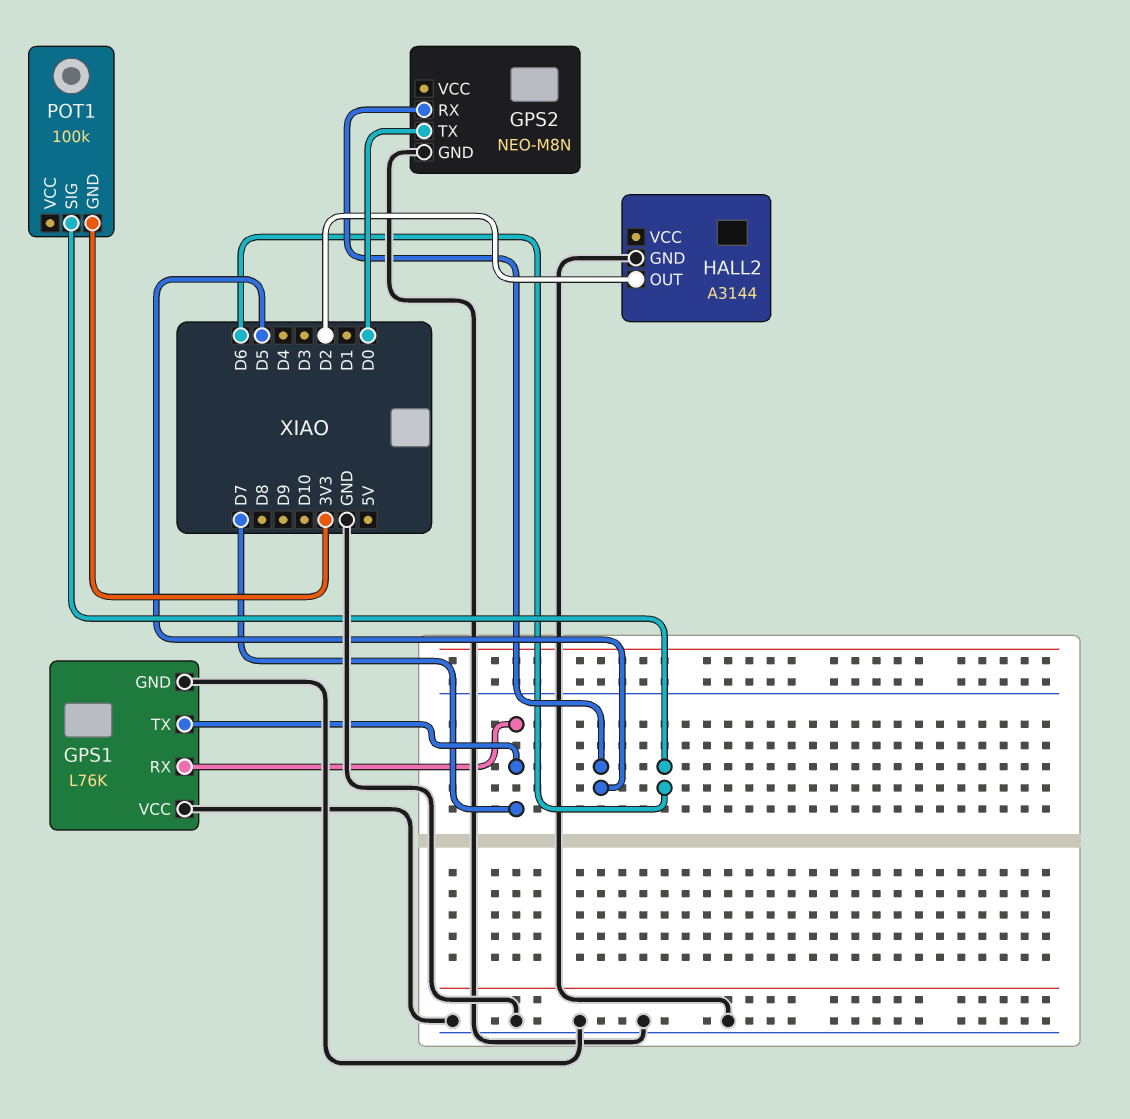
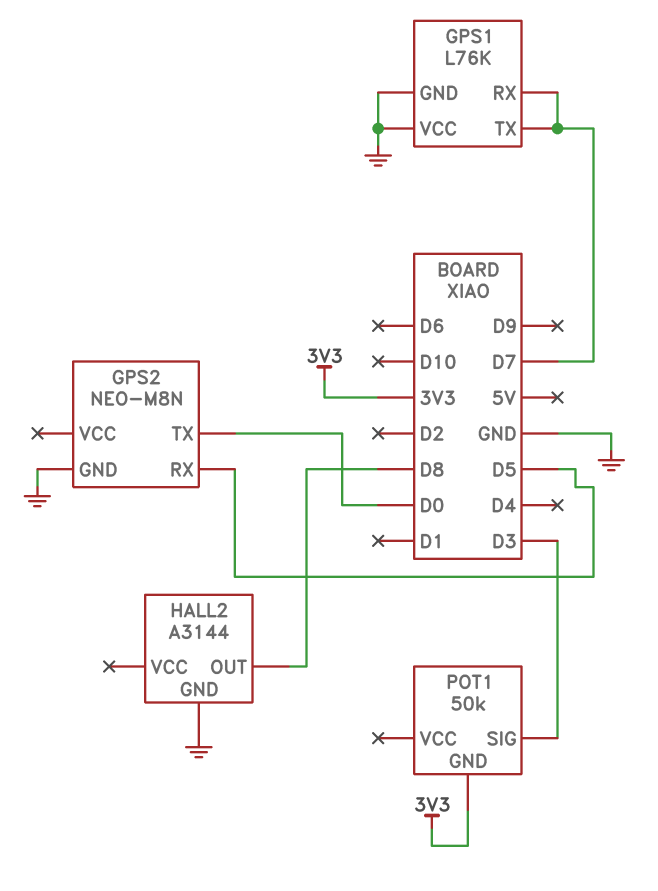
HALL2 pin OUT: D2 -> D8
POT1: 100k -> 50k
POT1 pin SIG: D6 -> D3

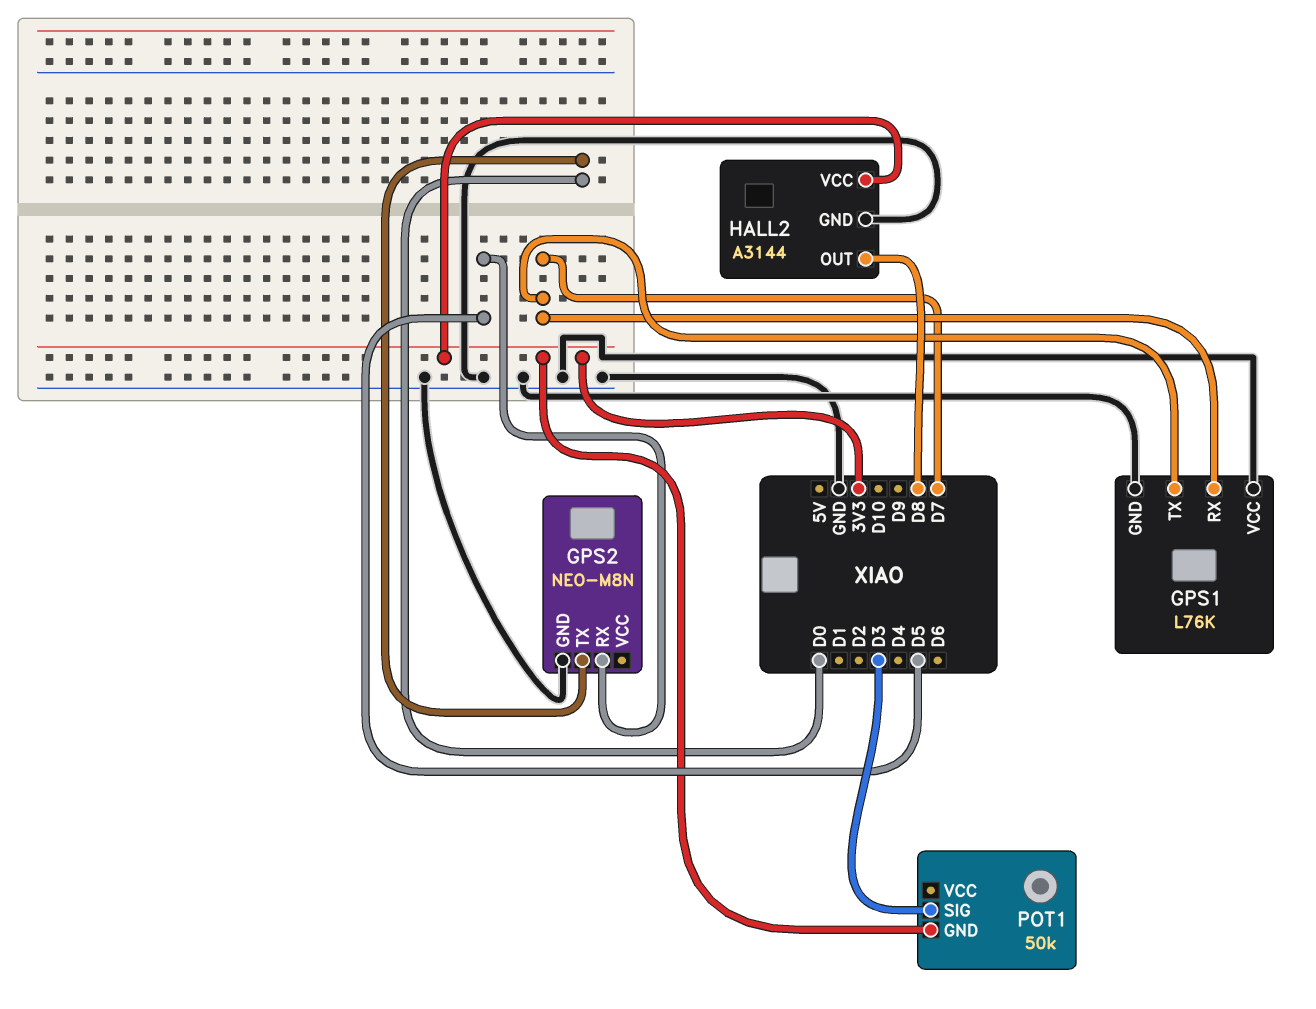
HALL2 pin VCC: none -> 3V3

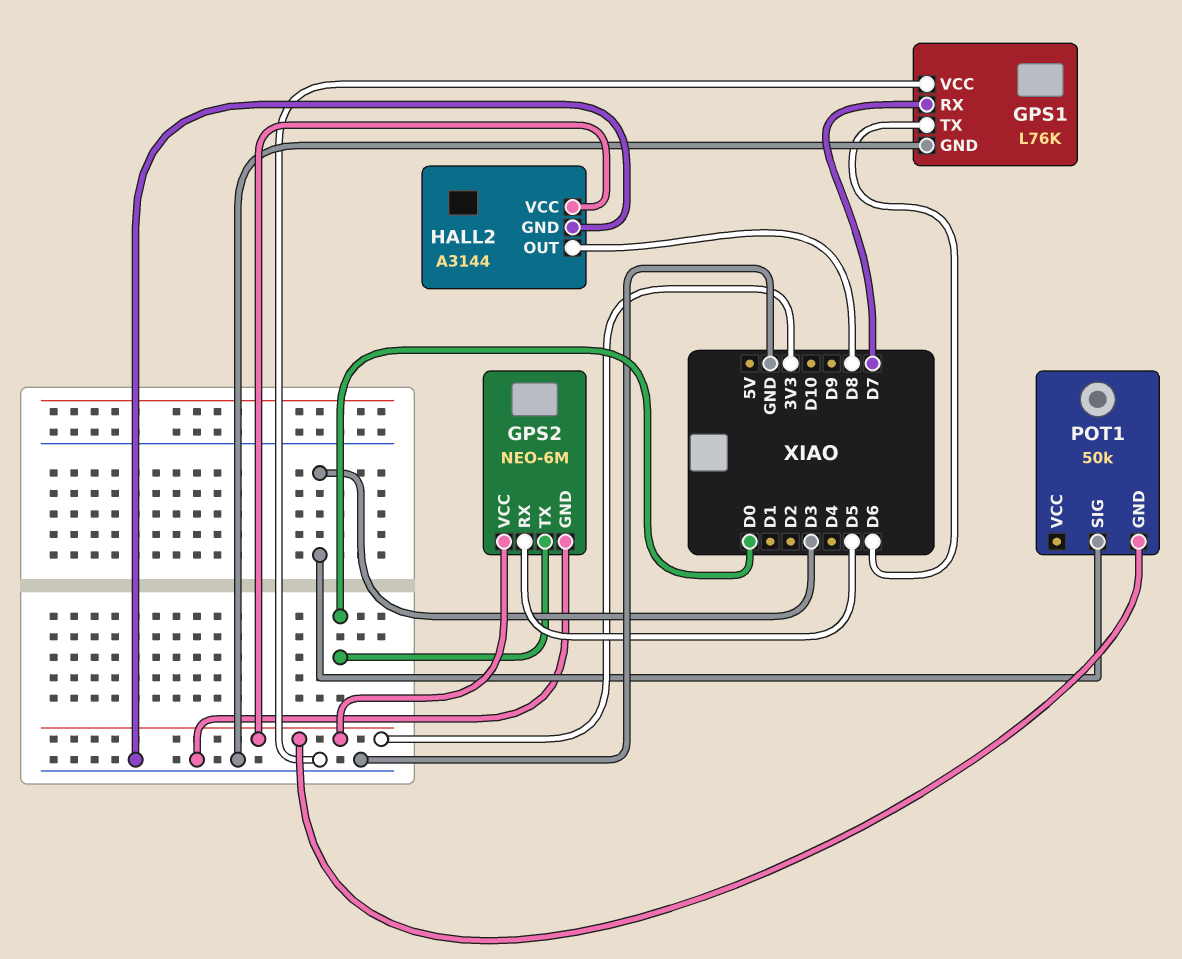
GPS1 pin TX: D7 -> D6
GPS2: NEO-M8N -> NEO-6M
GPS2 pin VCC: none -> 3V3

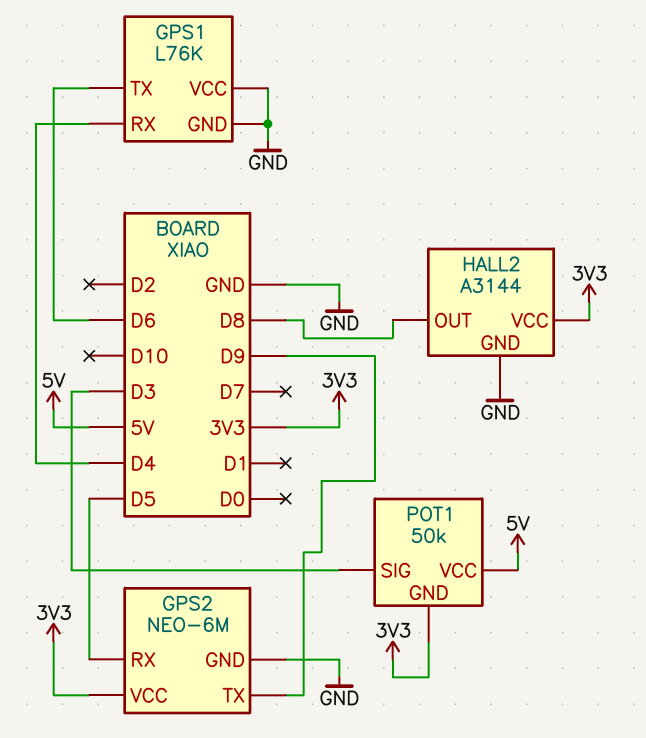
GPS1 pin RX: D7 -> D4
GPS2 pin TX: D0 -> D9
POT1 pin VCC: none -> 5V

